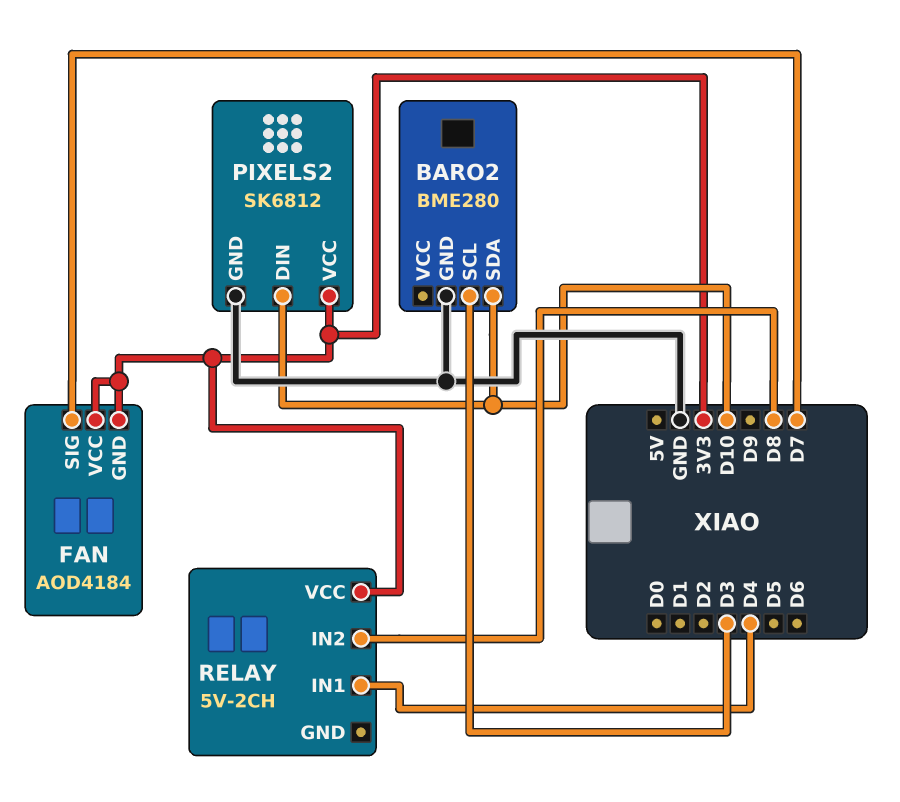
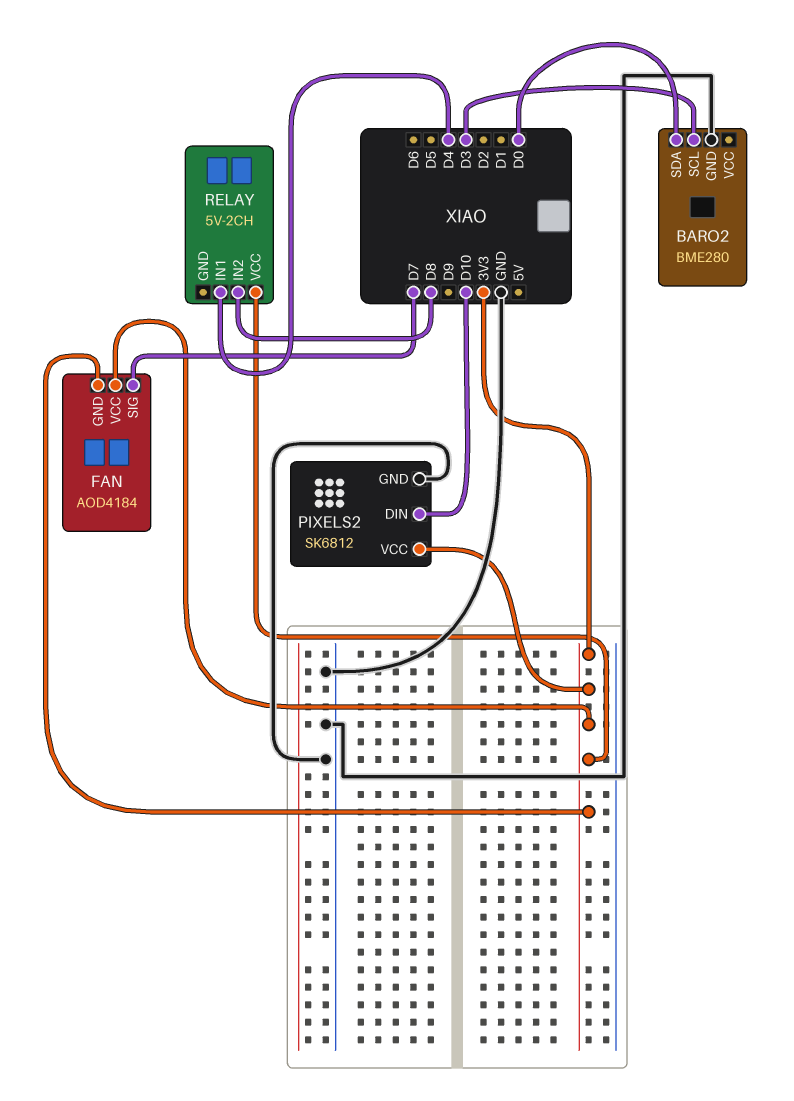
BARO2 pin SDA: D10 -> D0

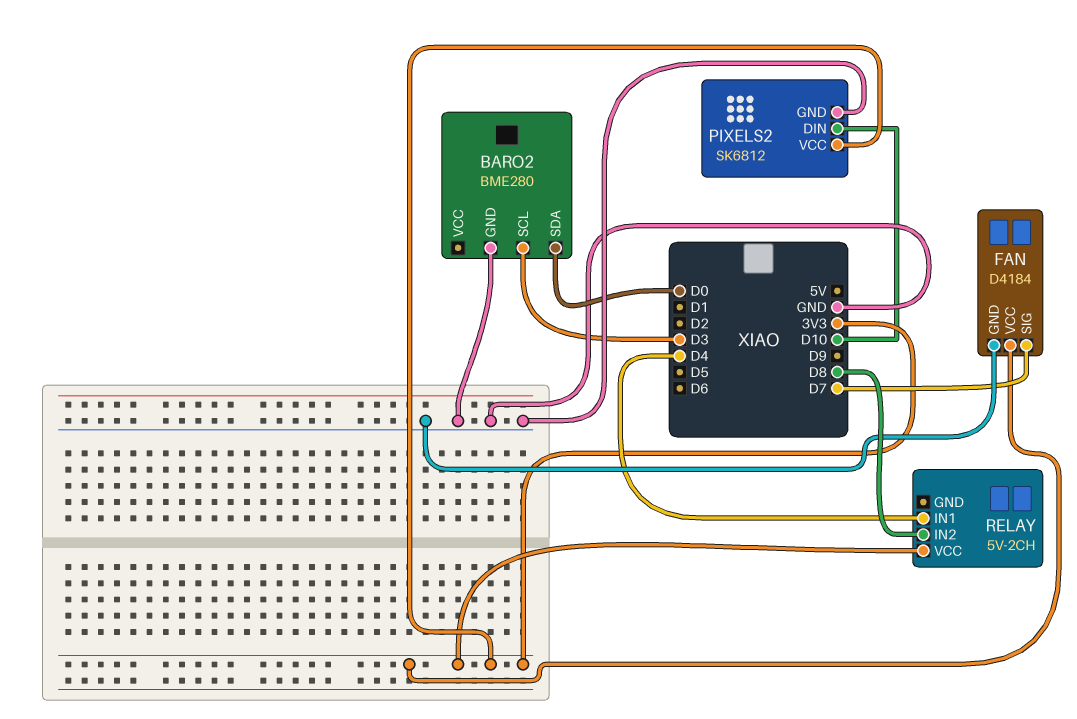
FAN: AOD4184 -> D4184
FAN pin GND: 3V3 -> GND

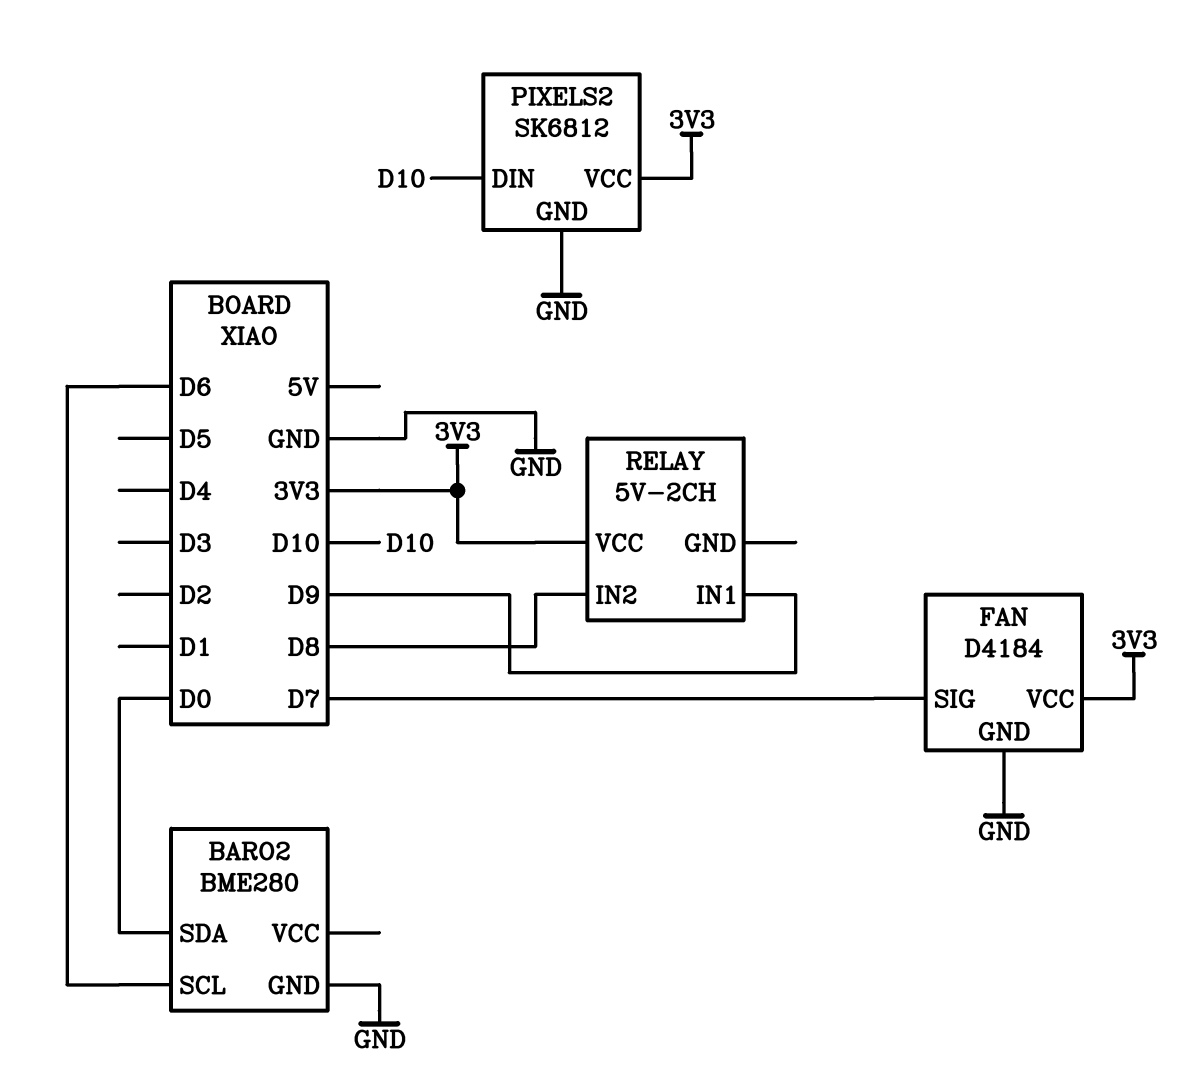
BARO2 pin SCL: D3 -> D6
RELAY pin IN1: D4 -> D9

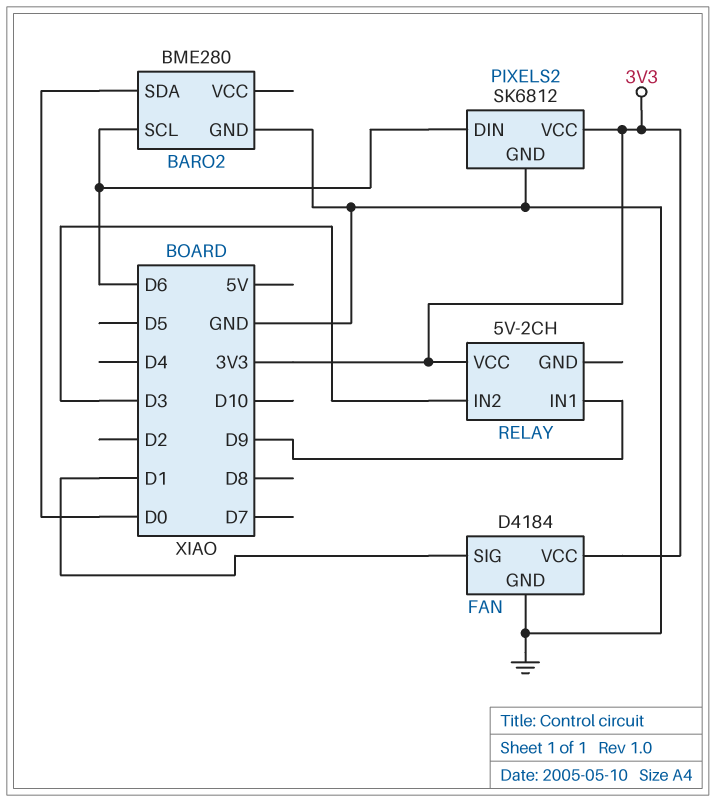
FAN pin SIG: D7 -> D1
PIXELS2 pin DIN: D10 -> D6
RELAY pin IN2: D8 -> D3

